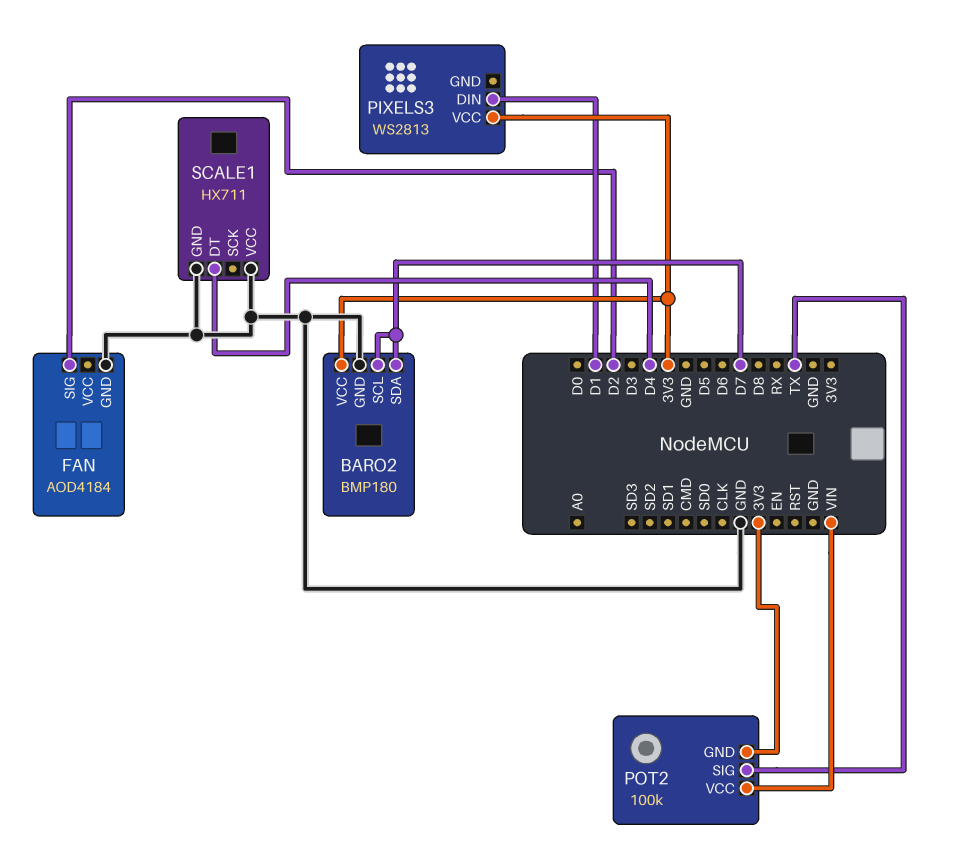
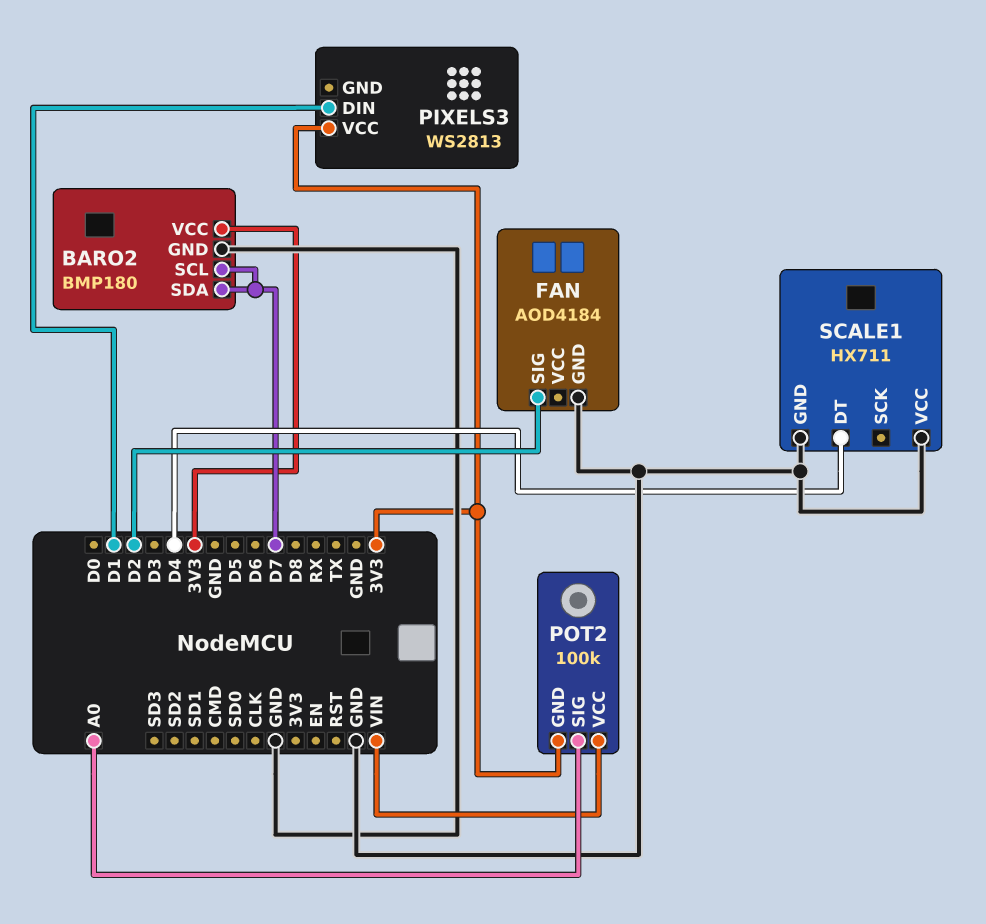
POT2 pin SIG: TX -> A0

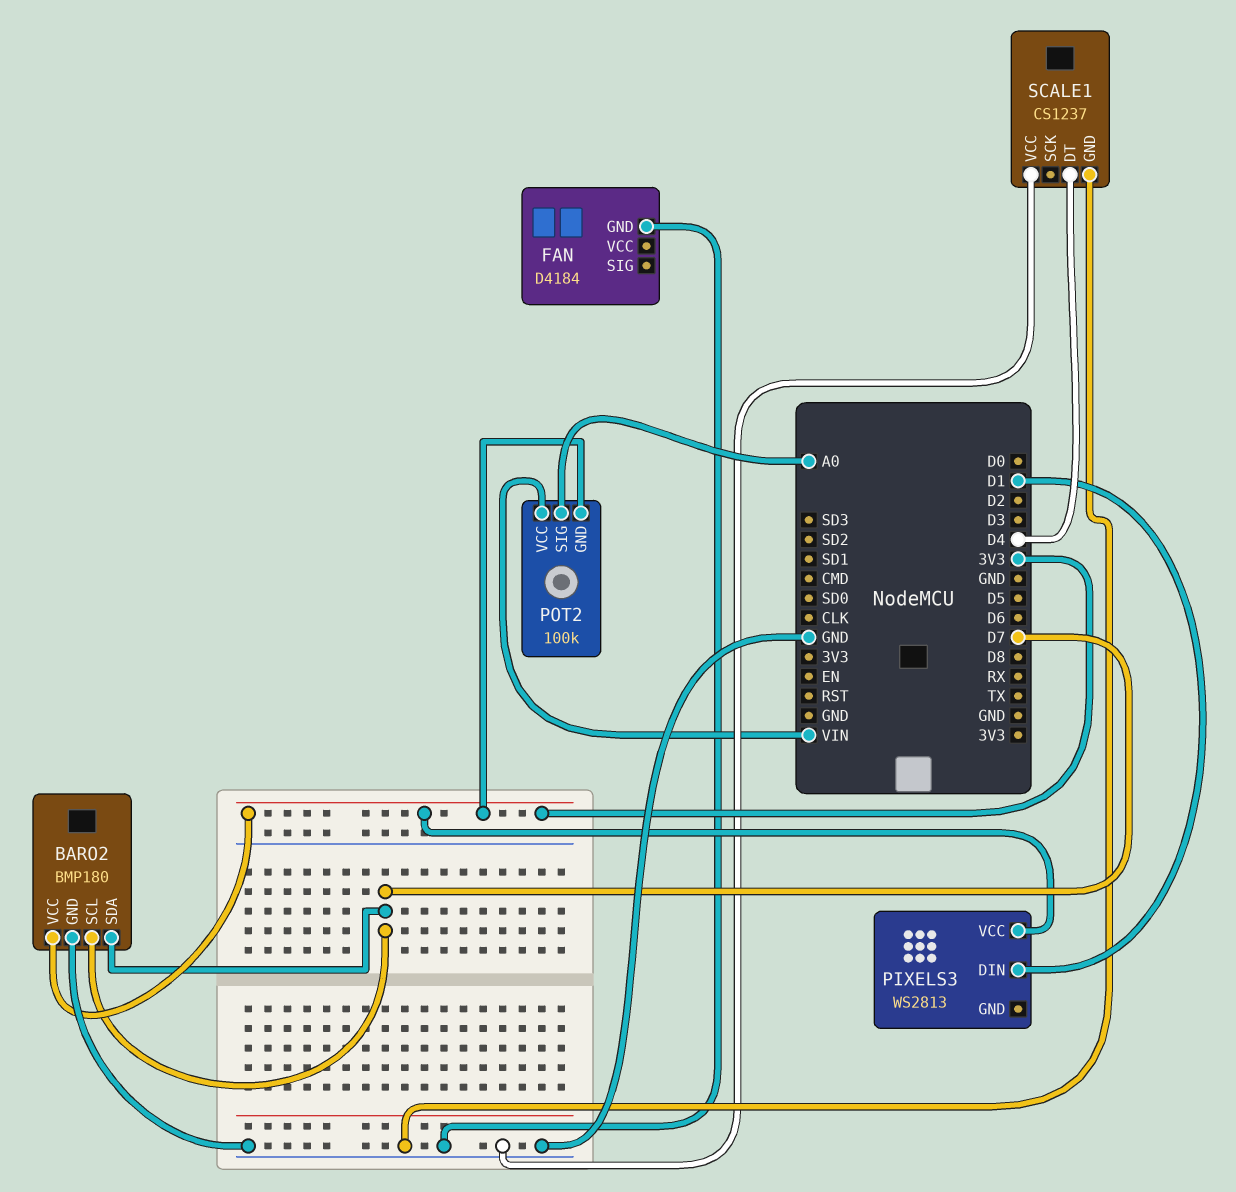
FAN: AOD4184 -> D4184
FAN pin SIG: D2 -> none
SCALE1: HX711 -> CS1237

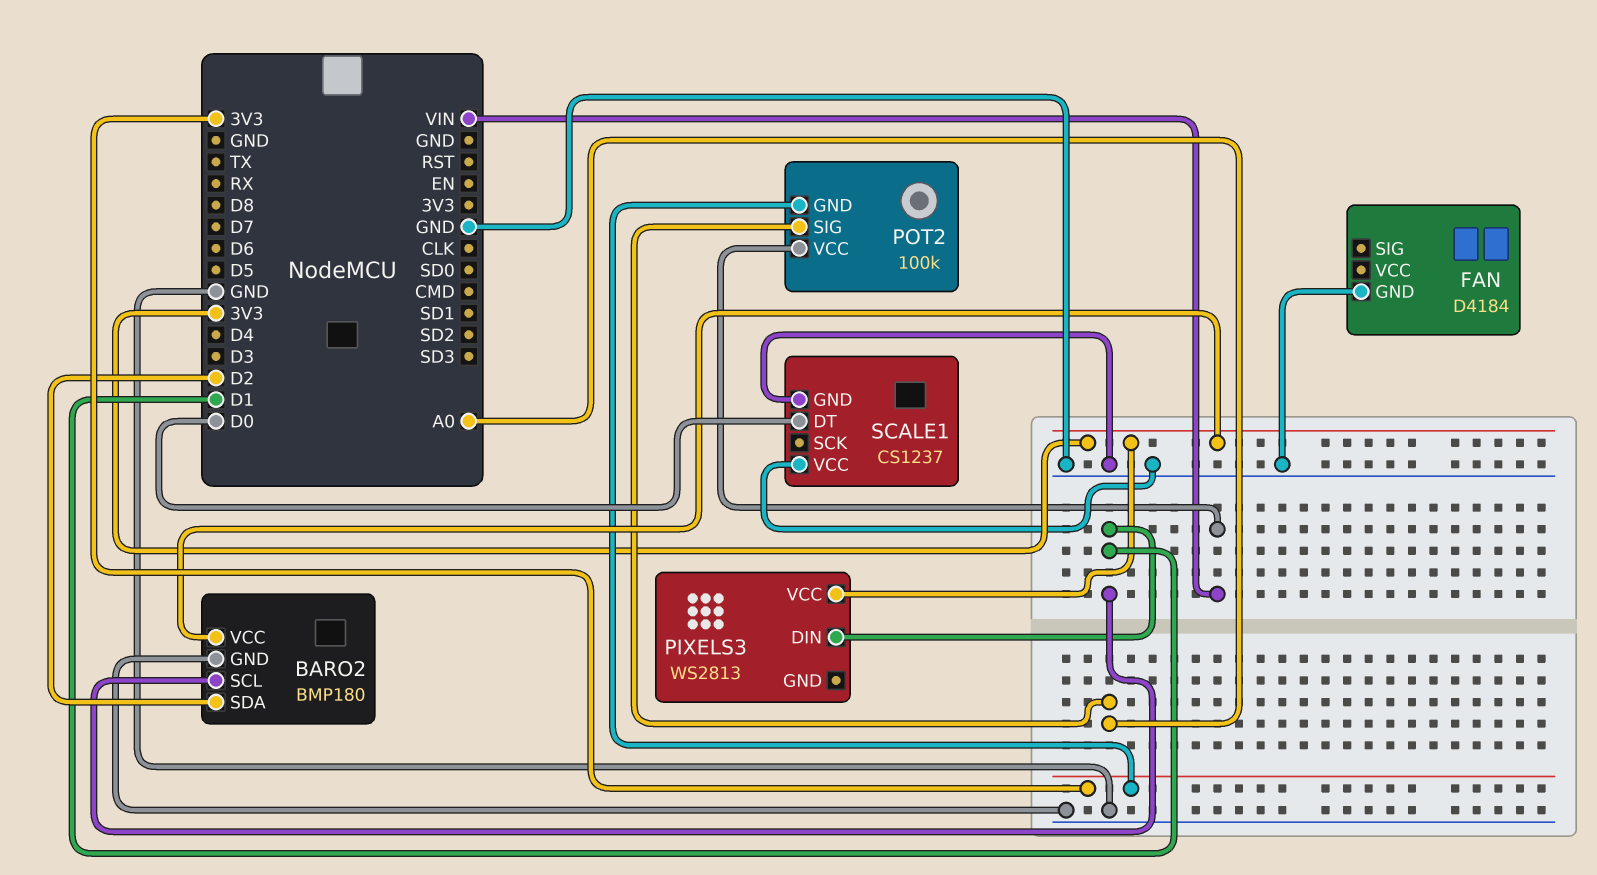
BARO2 pin SCL: D7 -> D1
BARO2 pin SDA: D7 -> D2
SCALE1 pin DT: D4 -> D0

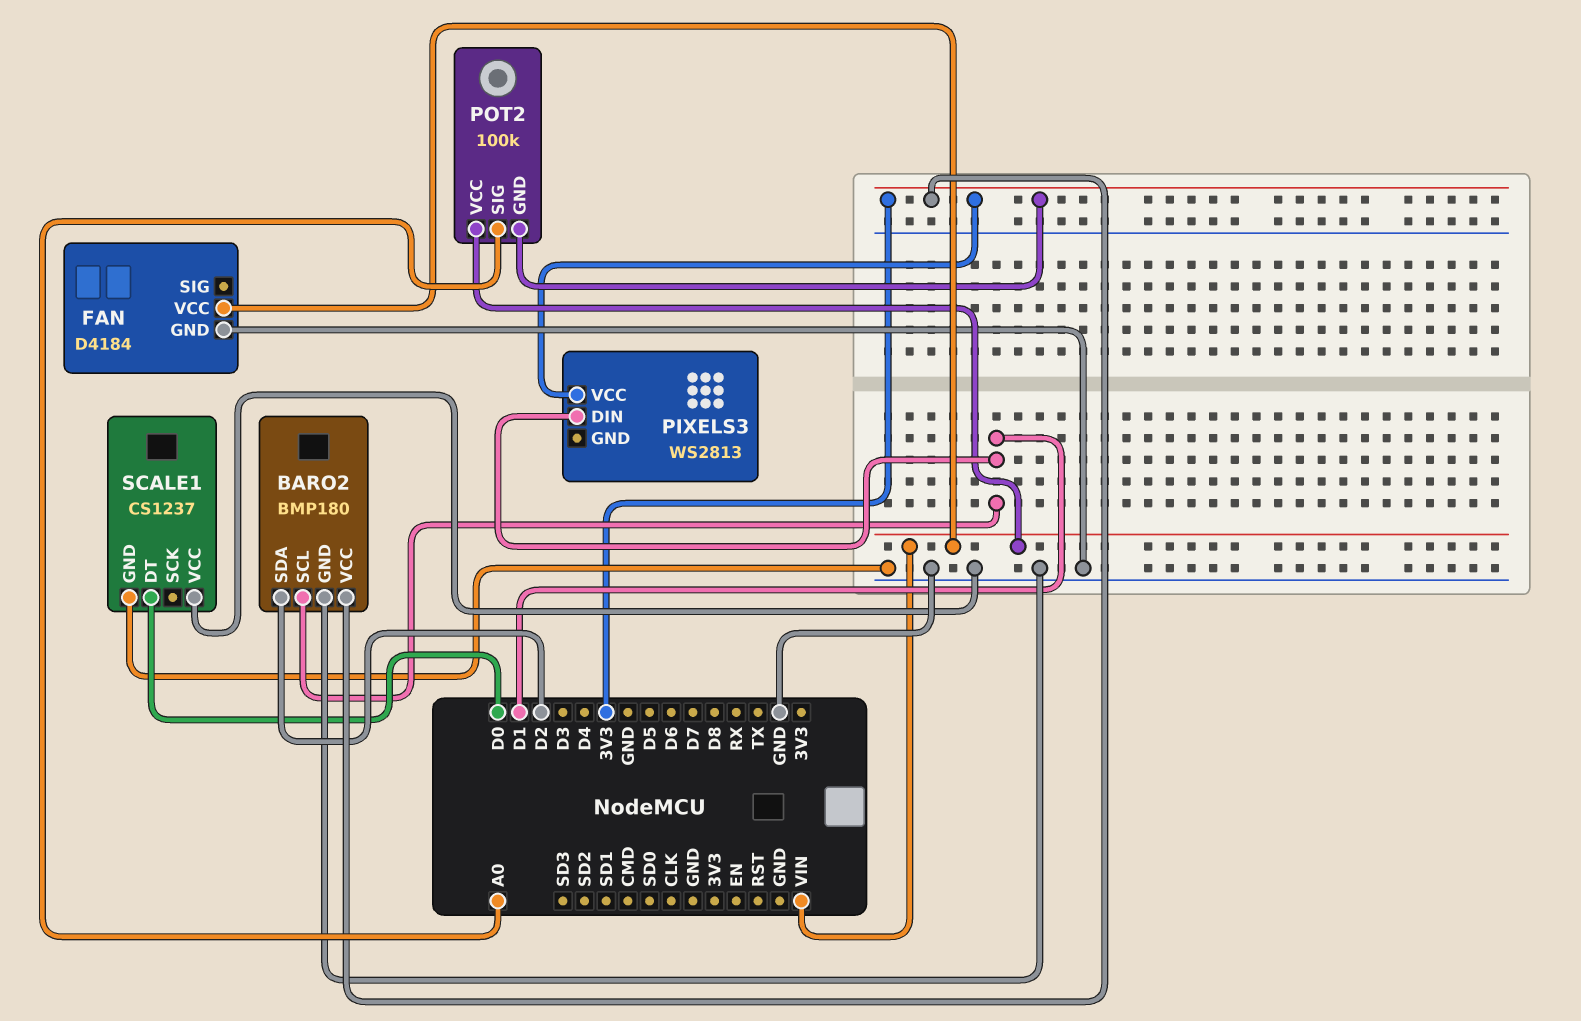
FAN pin VCC: none -> VIN

